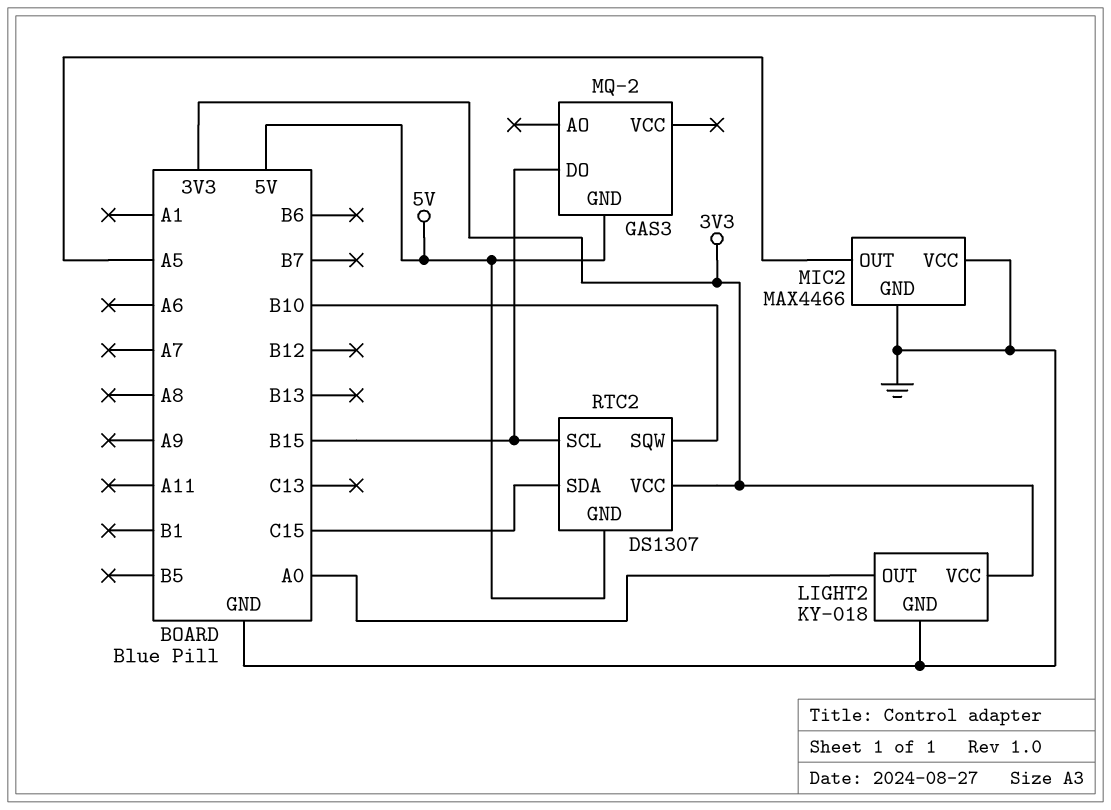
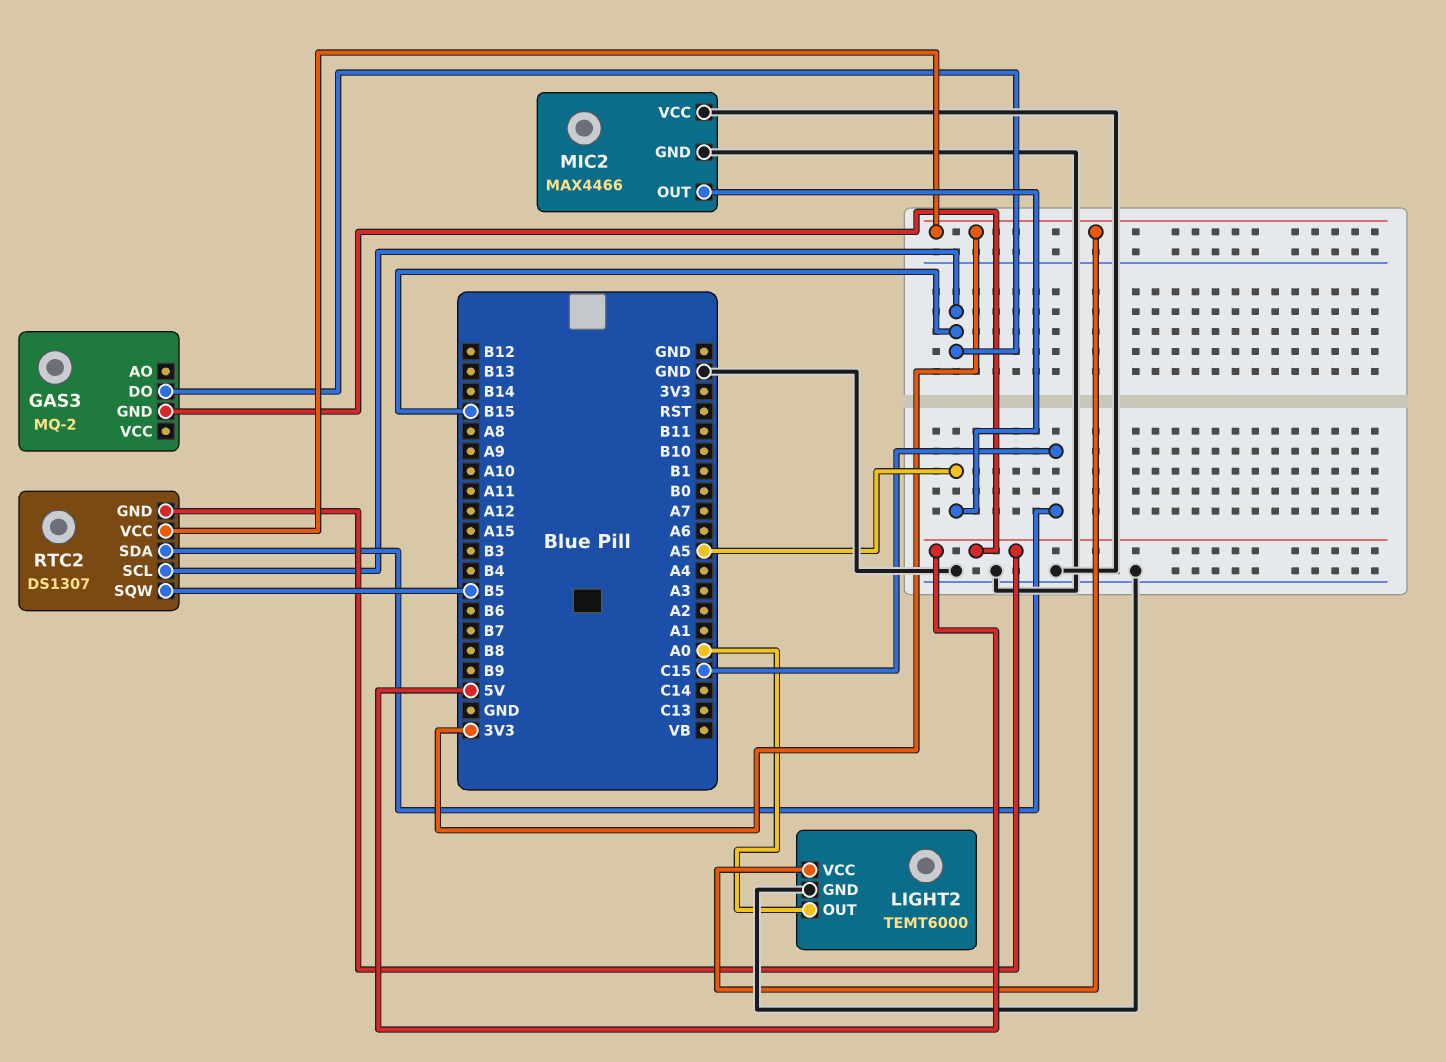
LIGHT2: KY-018 -> TEMT6000
RTC2 pin SQW: B10 -> B5

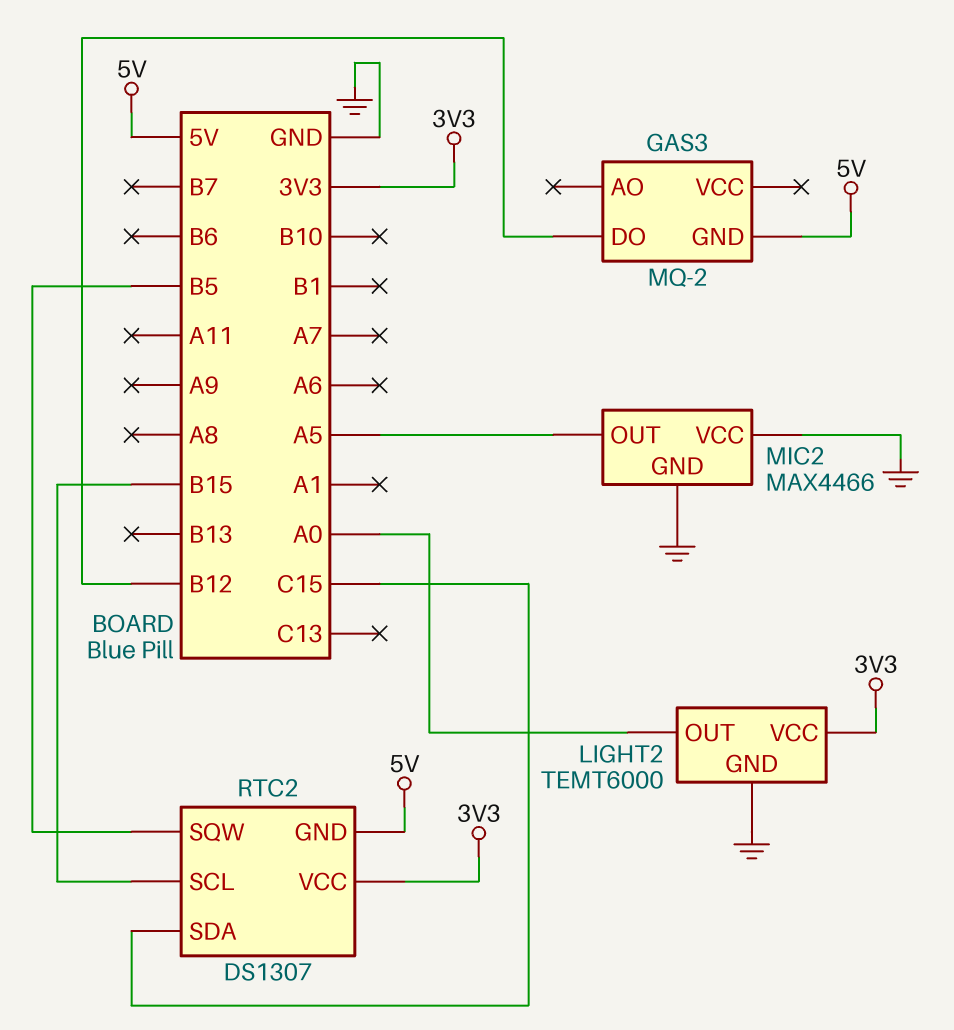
GAS3 pin DO: B15 -> B12

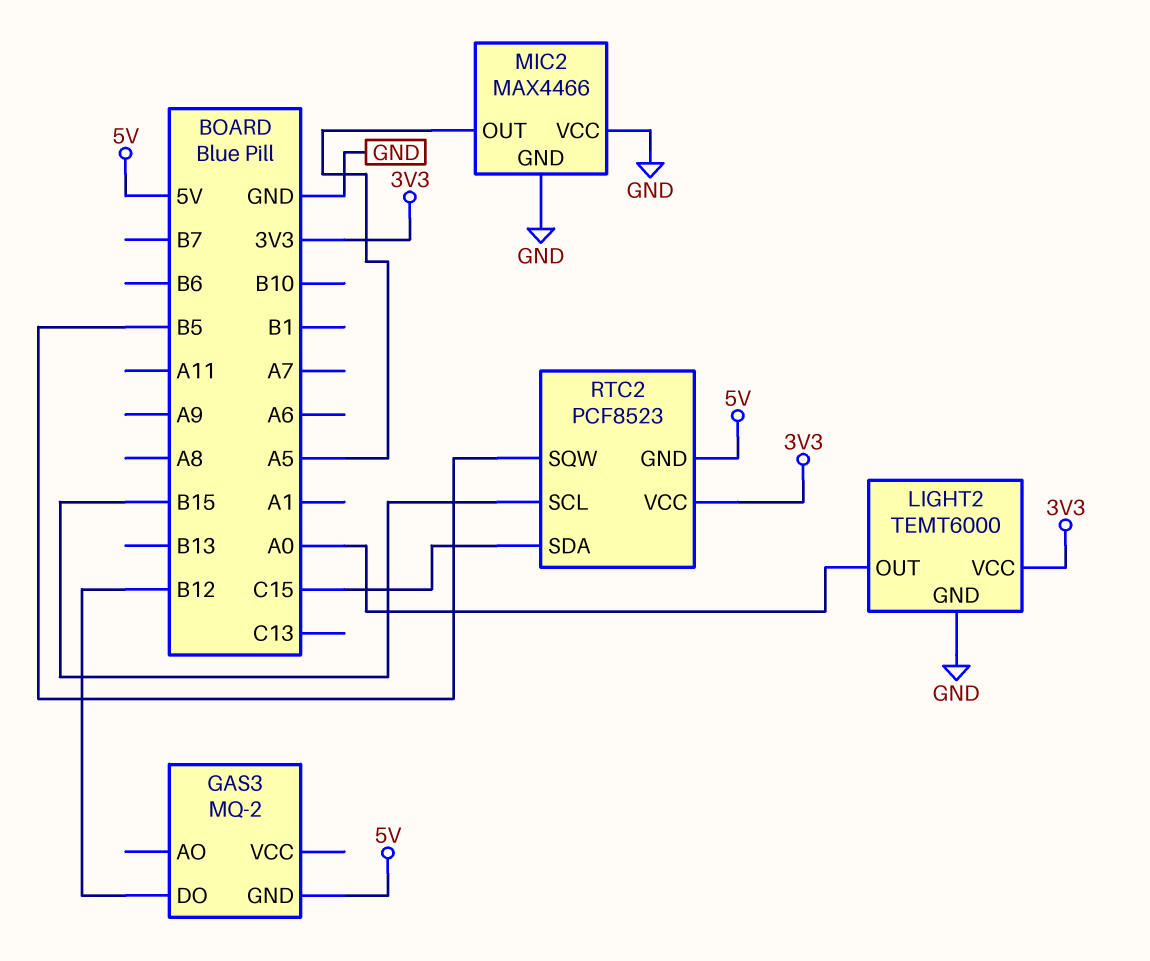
RTC2: DS1307 -> PCF8523

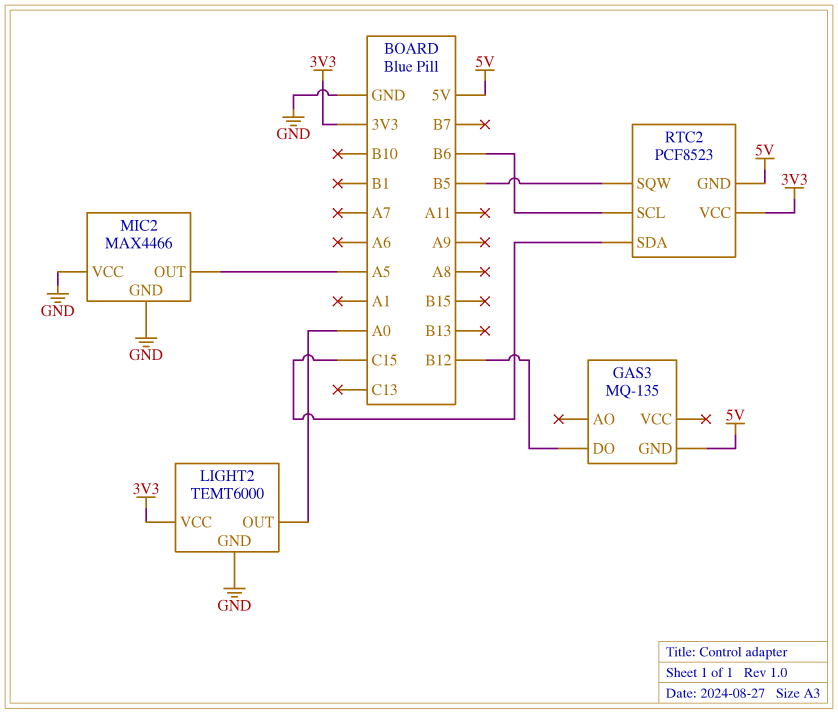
GAS3: MQ-2 -> MQ-135
RTC2 pin SCL: B15 -> B6

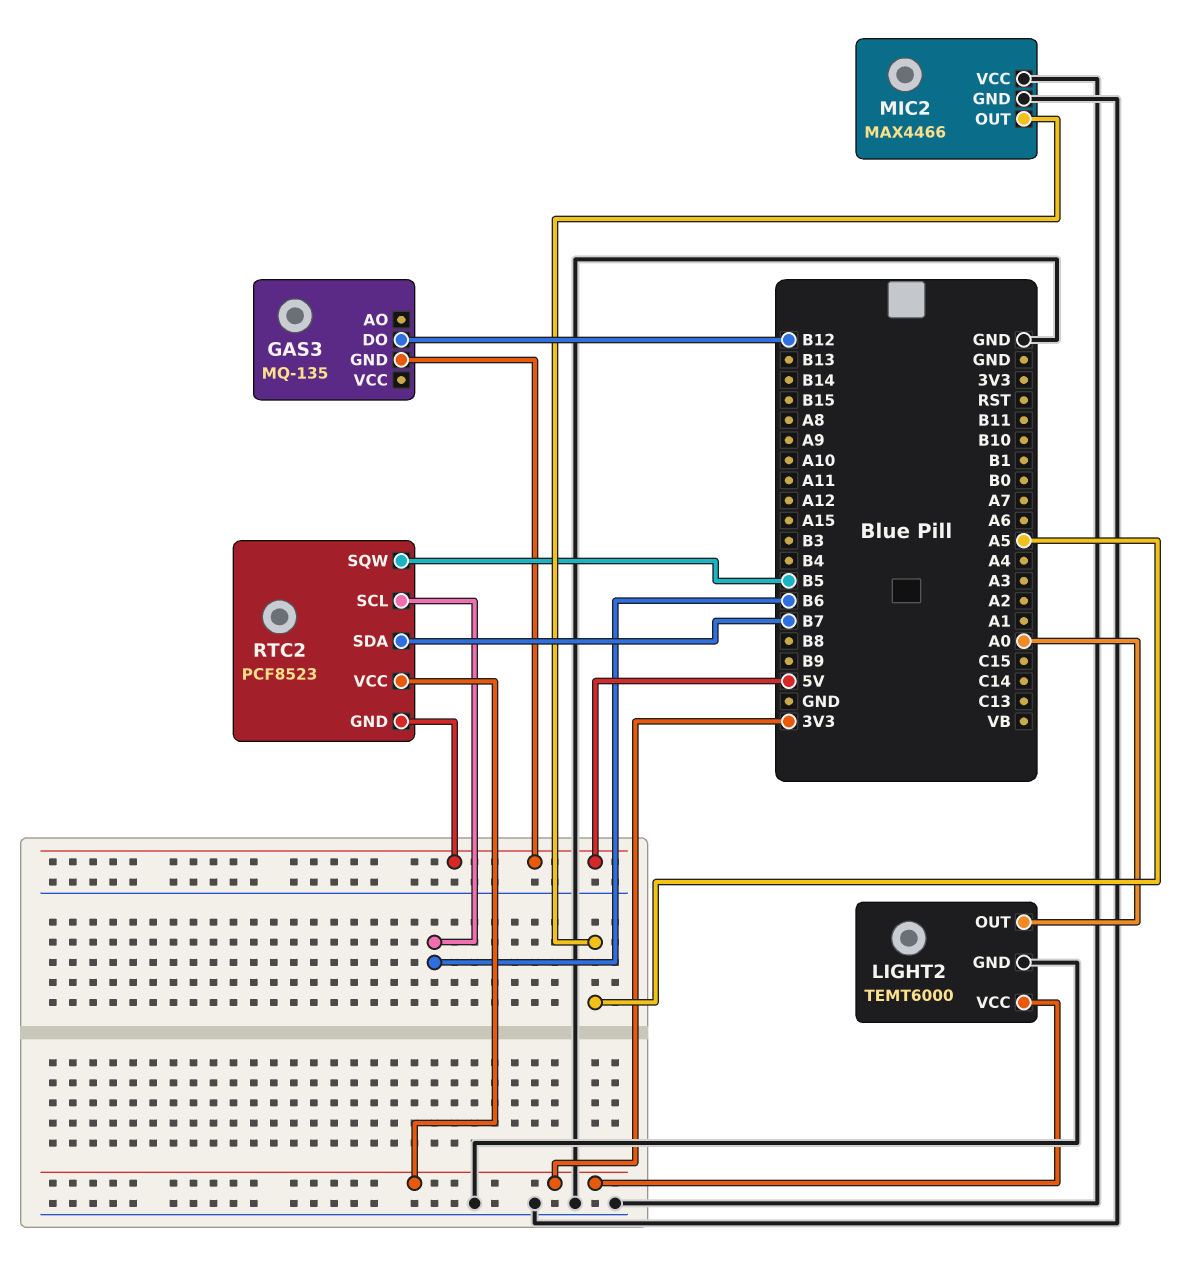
RTC2 pin SDA: C15 -> B7

